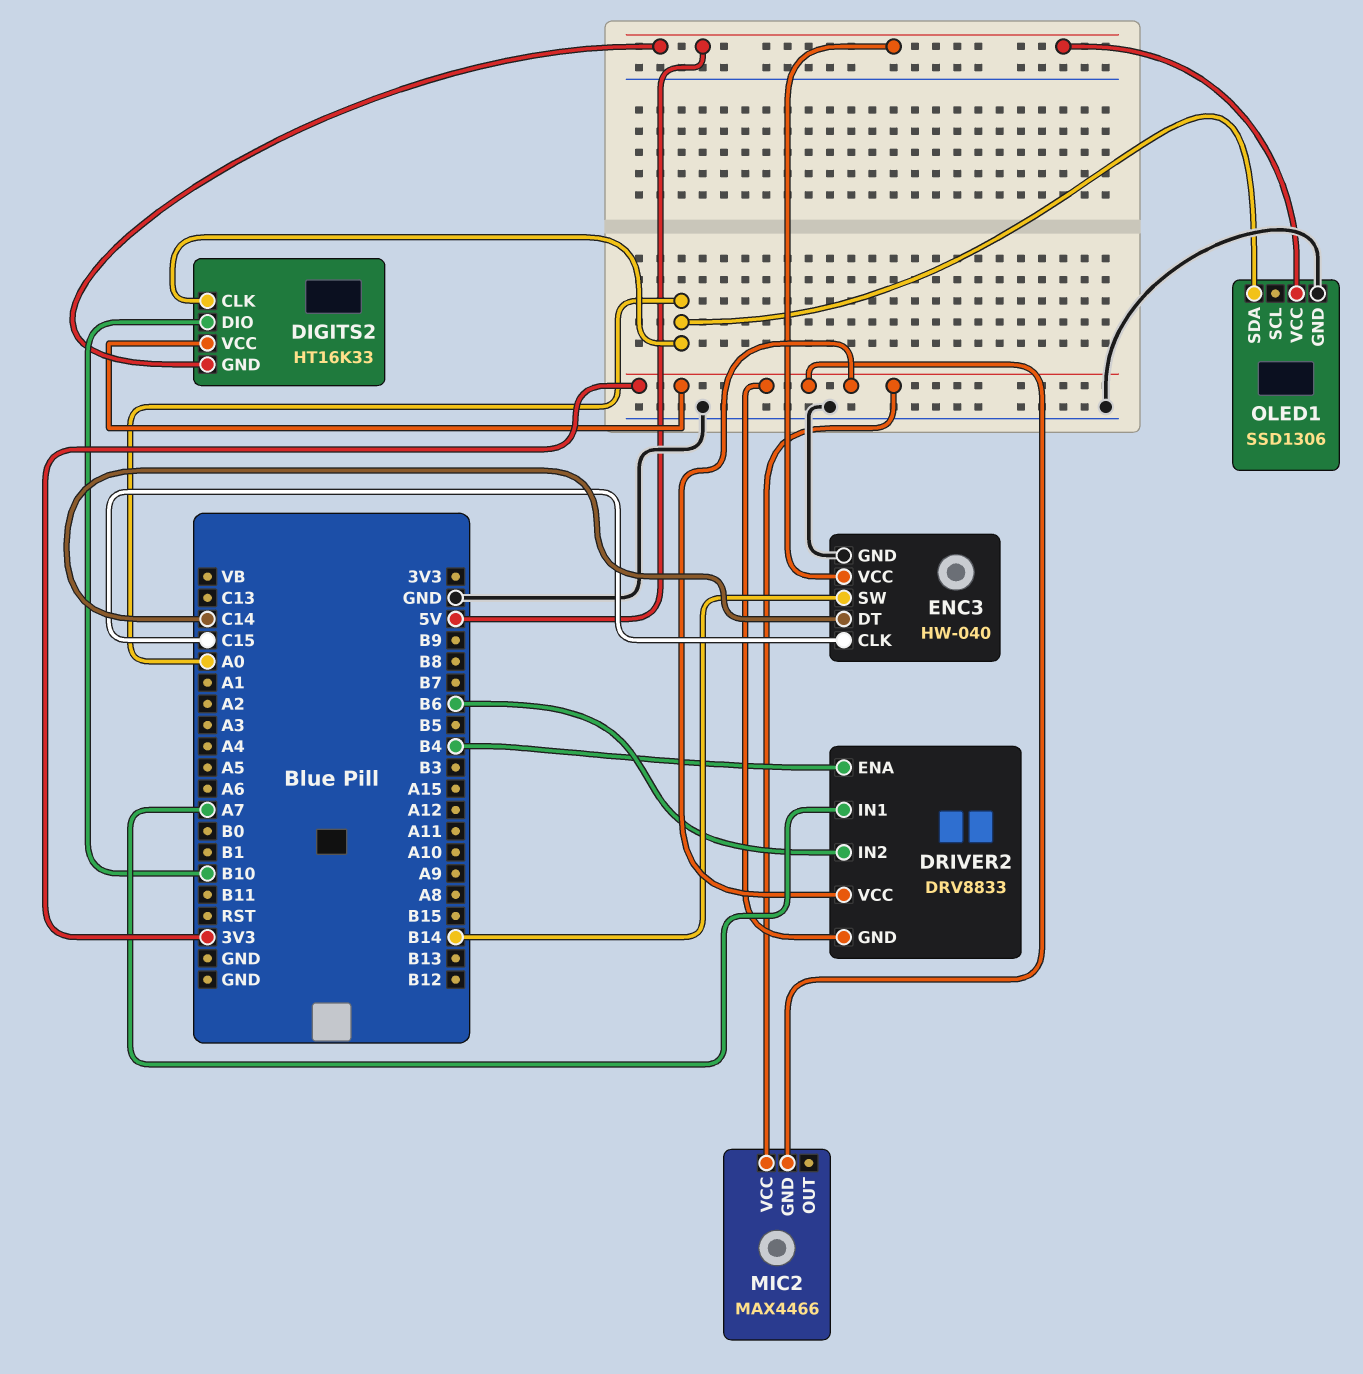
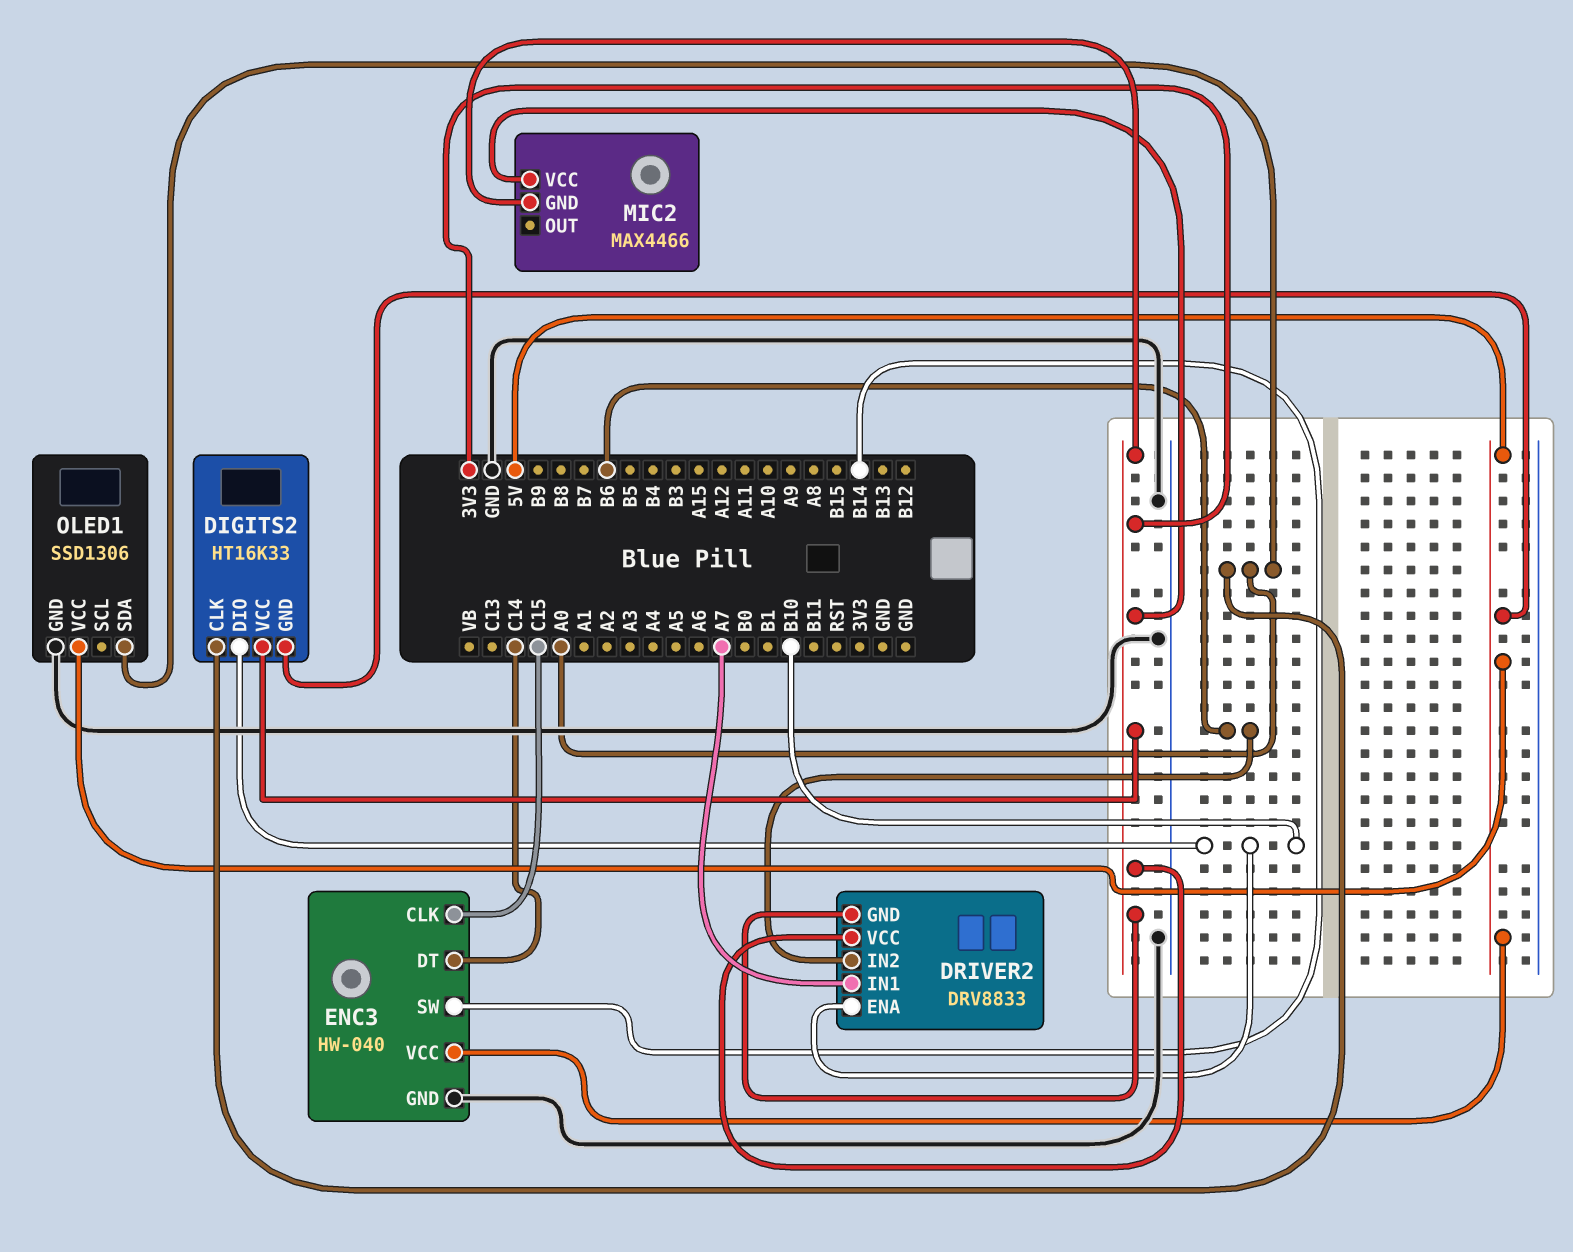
DRIVER2 pin ENA: B4 -> B10

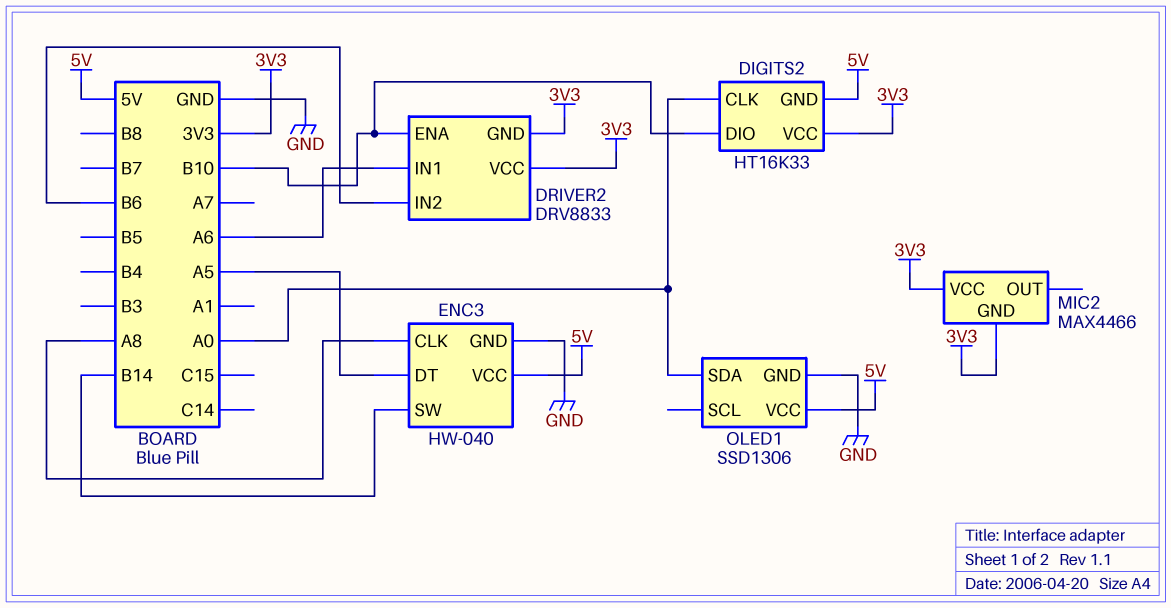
DRIVER2 pin IN1: A7 -> A6
ENC3 pin CLK: C15 -> A8
ENC3 pin DT: C14 -> A5

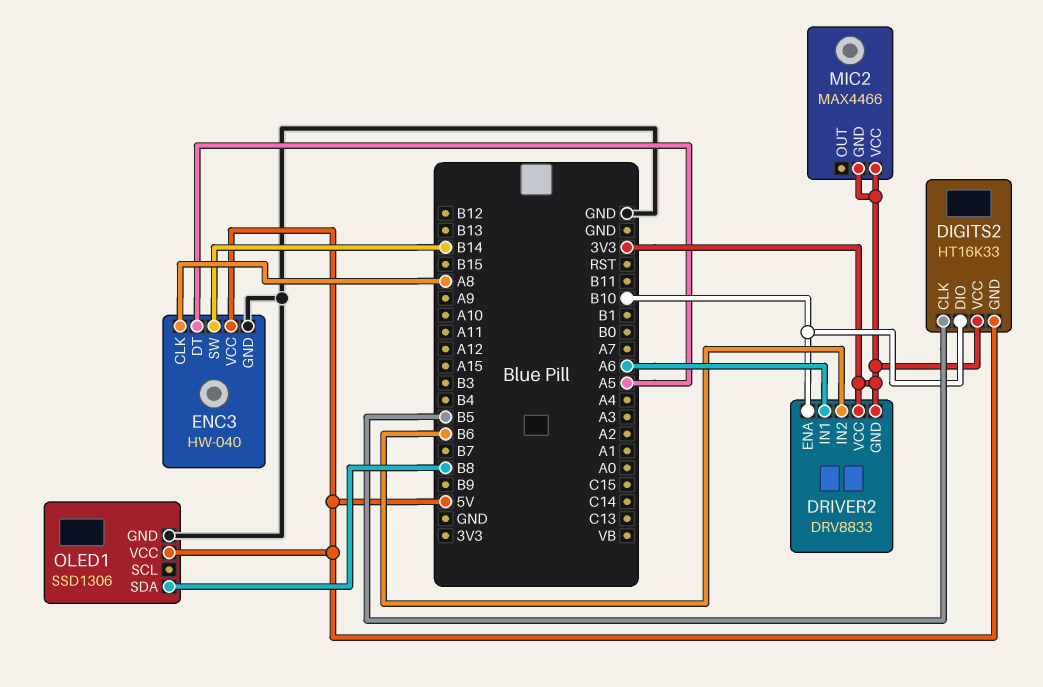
DIGITS2 pin CLK: A0 -> B5
OLED1 pin SDA: A0 -> B8

